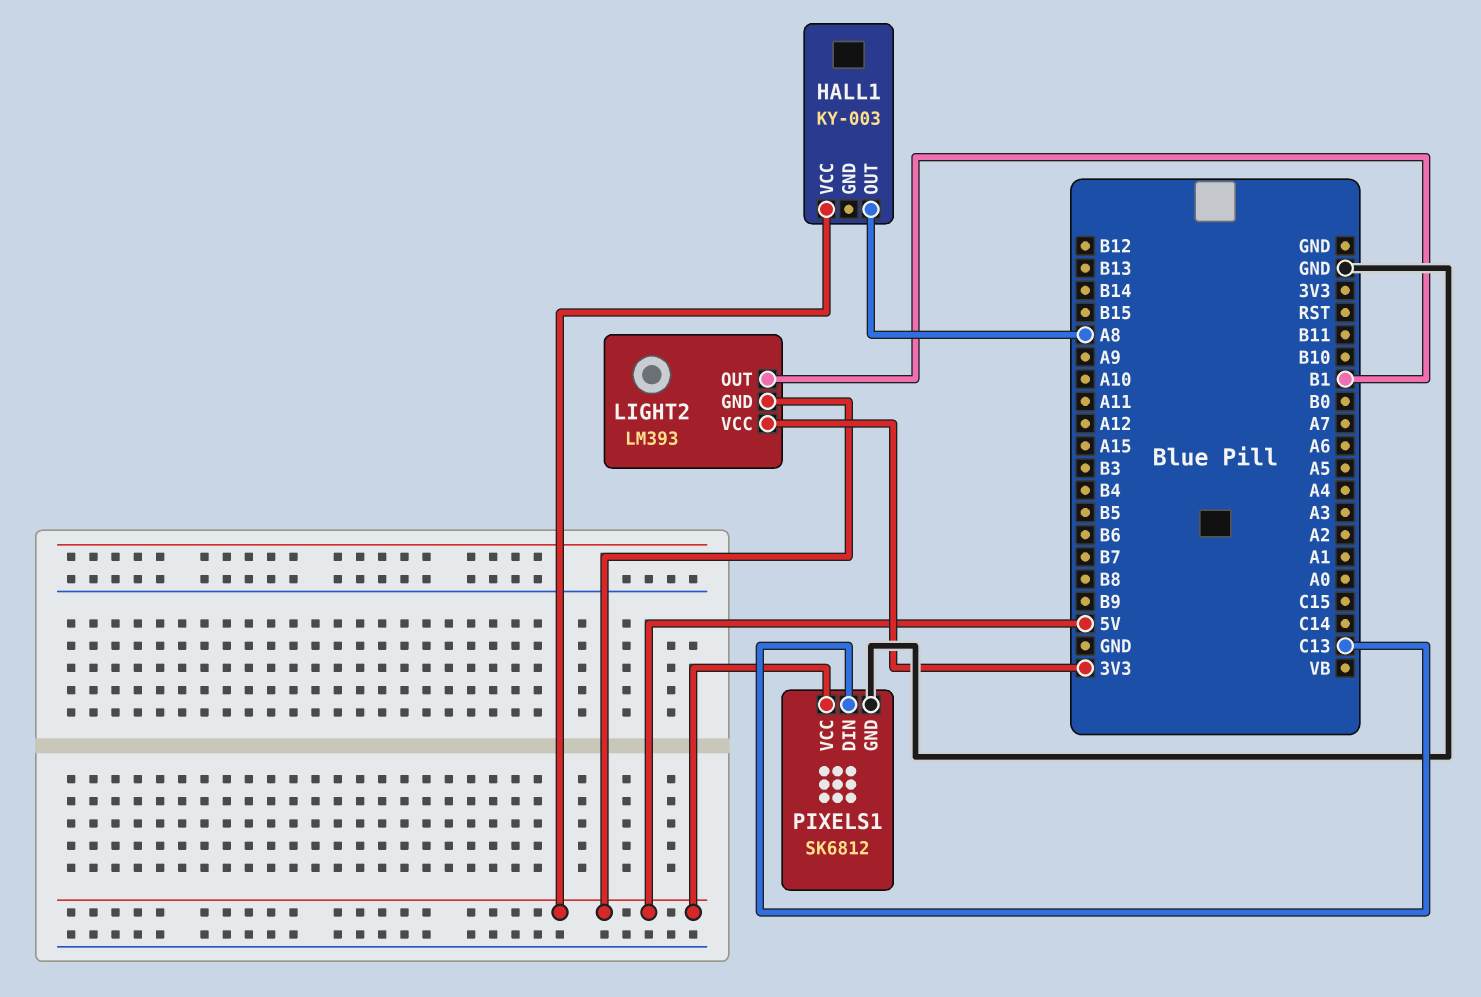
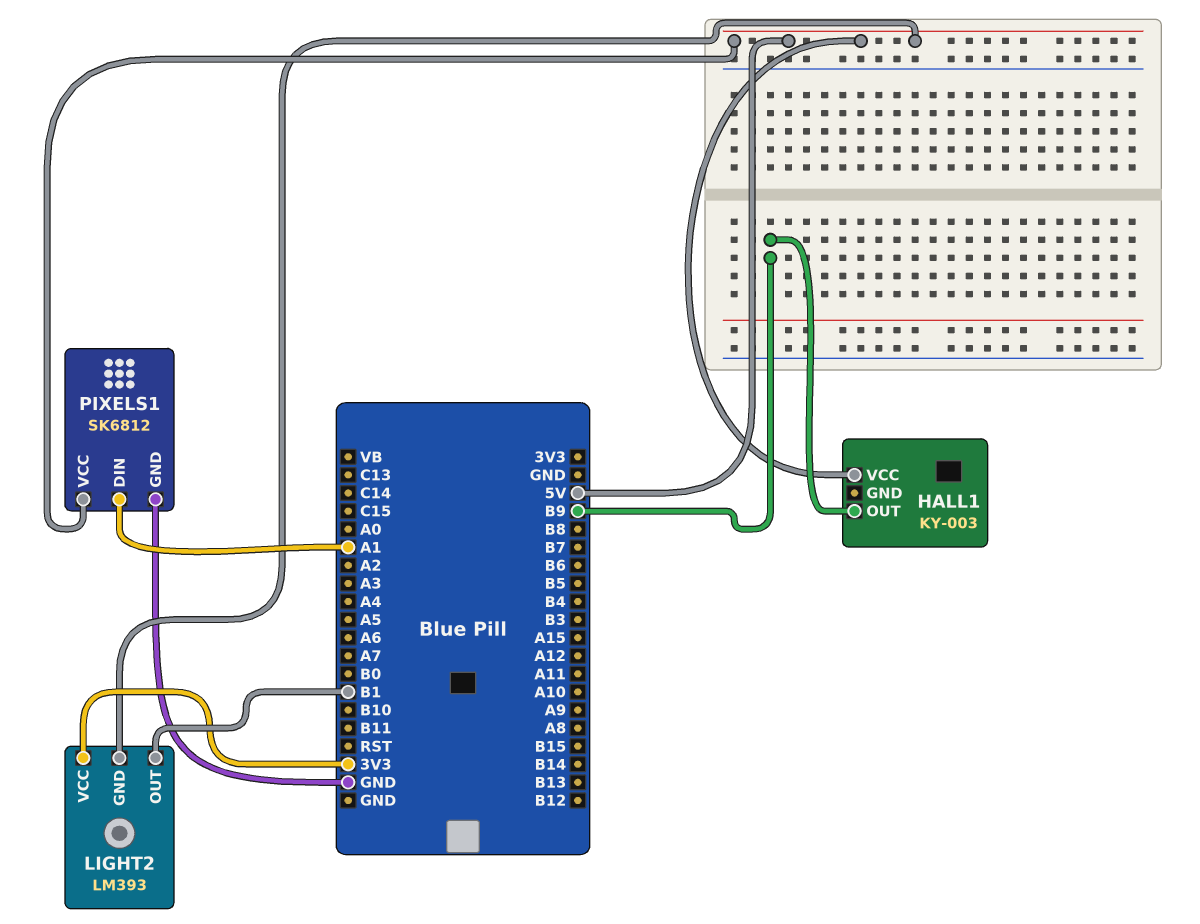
HALL1 pin OUT: A8 -> B9
PIXELS1 pin DIN: C13 -> A1

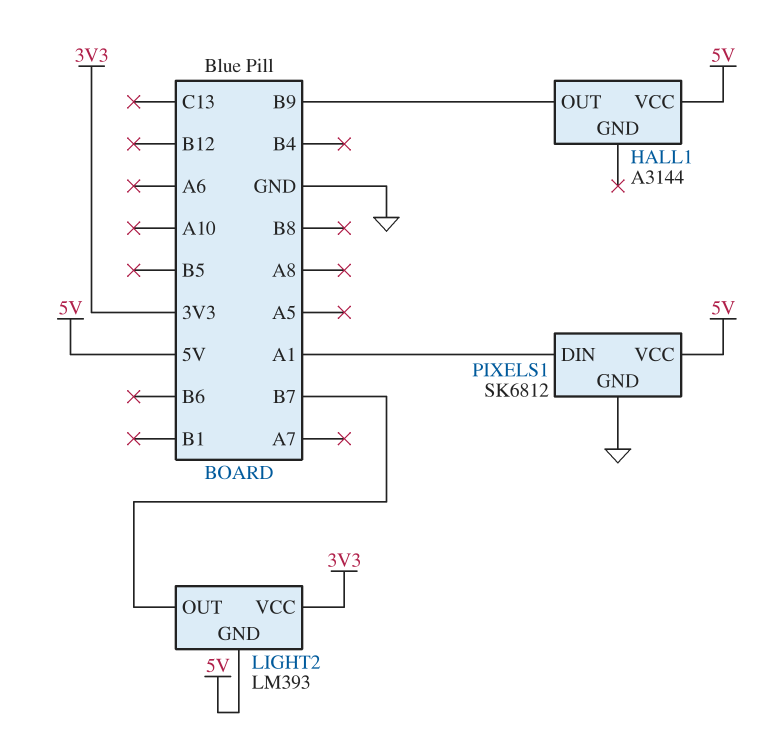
HALL1: KY-003 -> A3144
LIGHT2 pin OUT: B1 -> B7

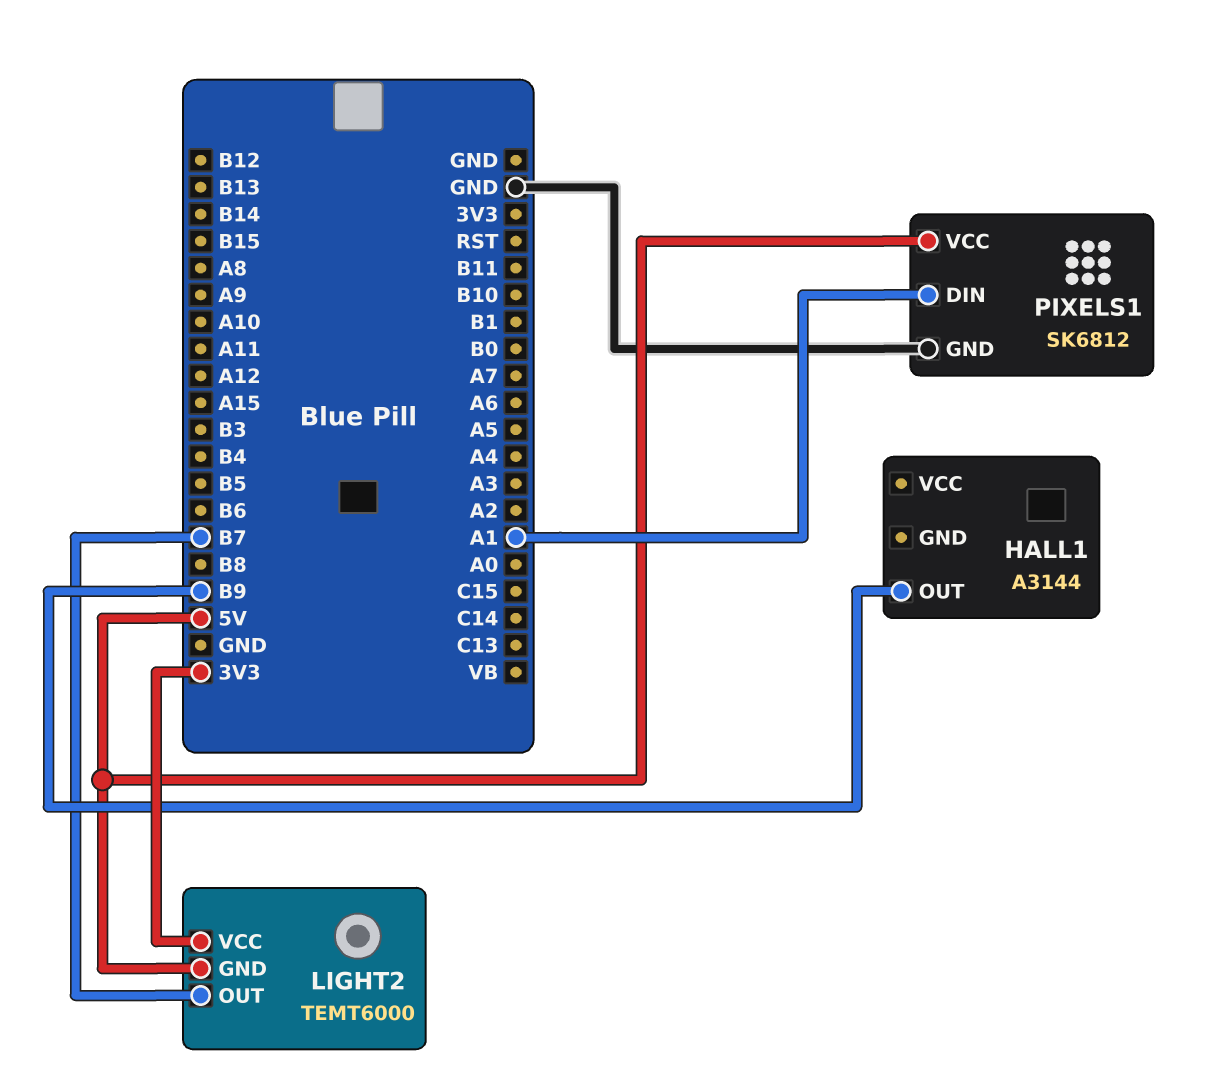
HALL1 pin VCC: 5V -> none
LIGHT2: LM393 -> TEMT6000

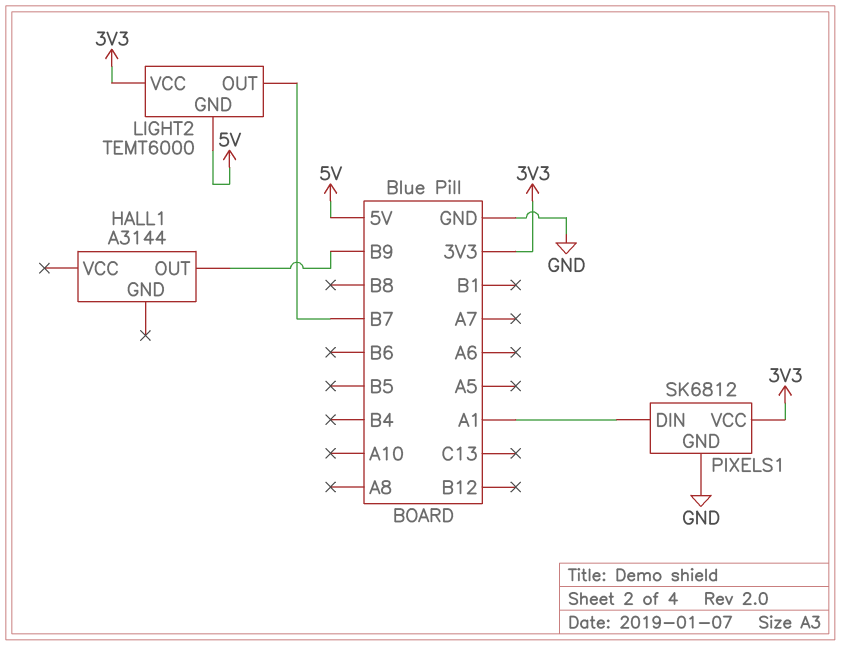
PIXELS1 pin VCC: 5V -> 3V3

